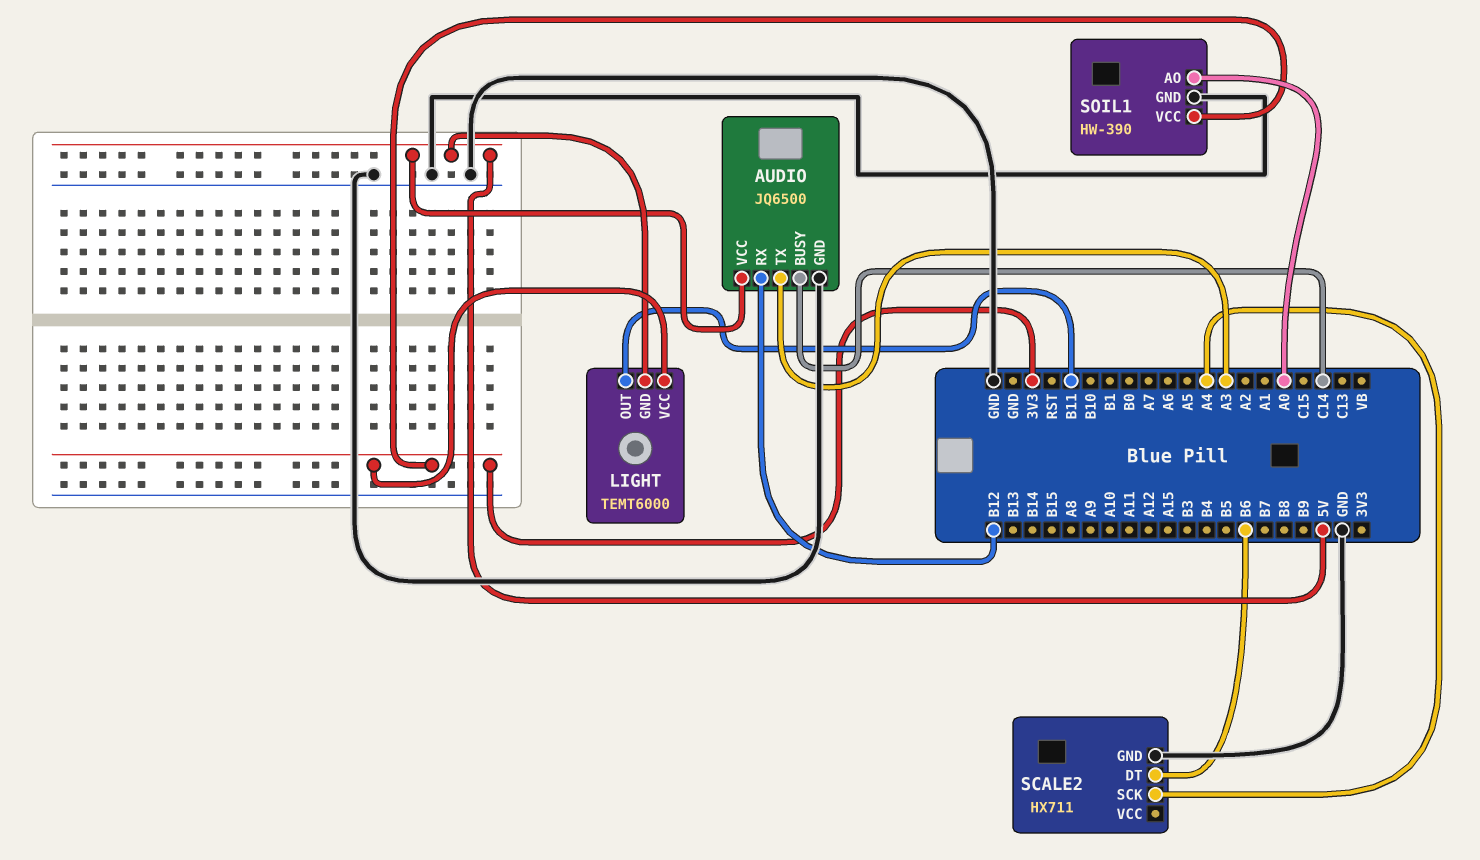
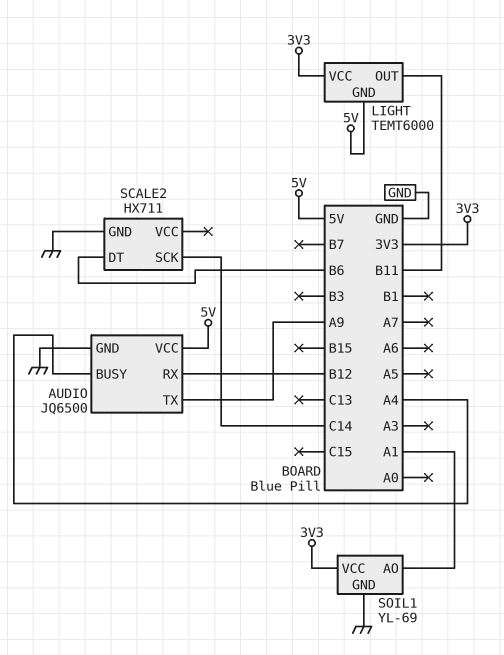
AUDIO pin BUSY: C14 -> A4
AUDIO pin TX: A3 -> A9
SCALE2 pin SCK: A4 -> C14
SOIL1: HW-390 -> YL-69
SOIL1 pin AO: A0 -> A1

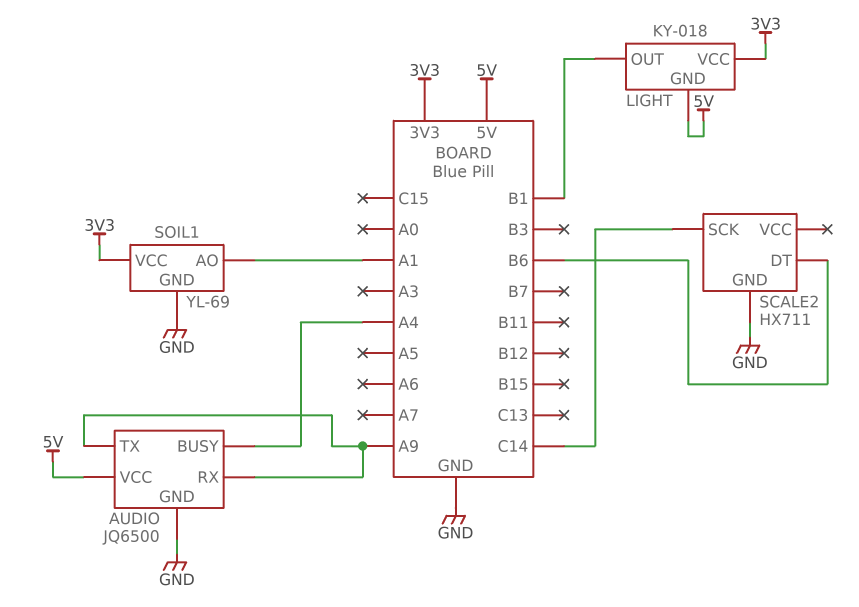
AUDIO pin RX: B12 -> A9
LIGHT: TEMT6000 -> KY-018
LIGHT pin OUT: B11 -> B1

